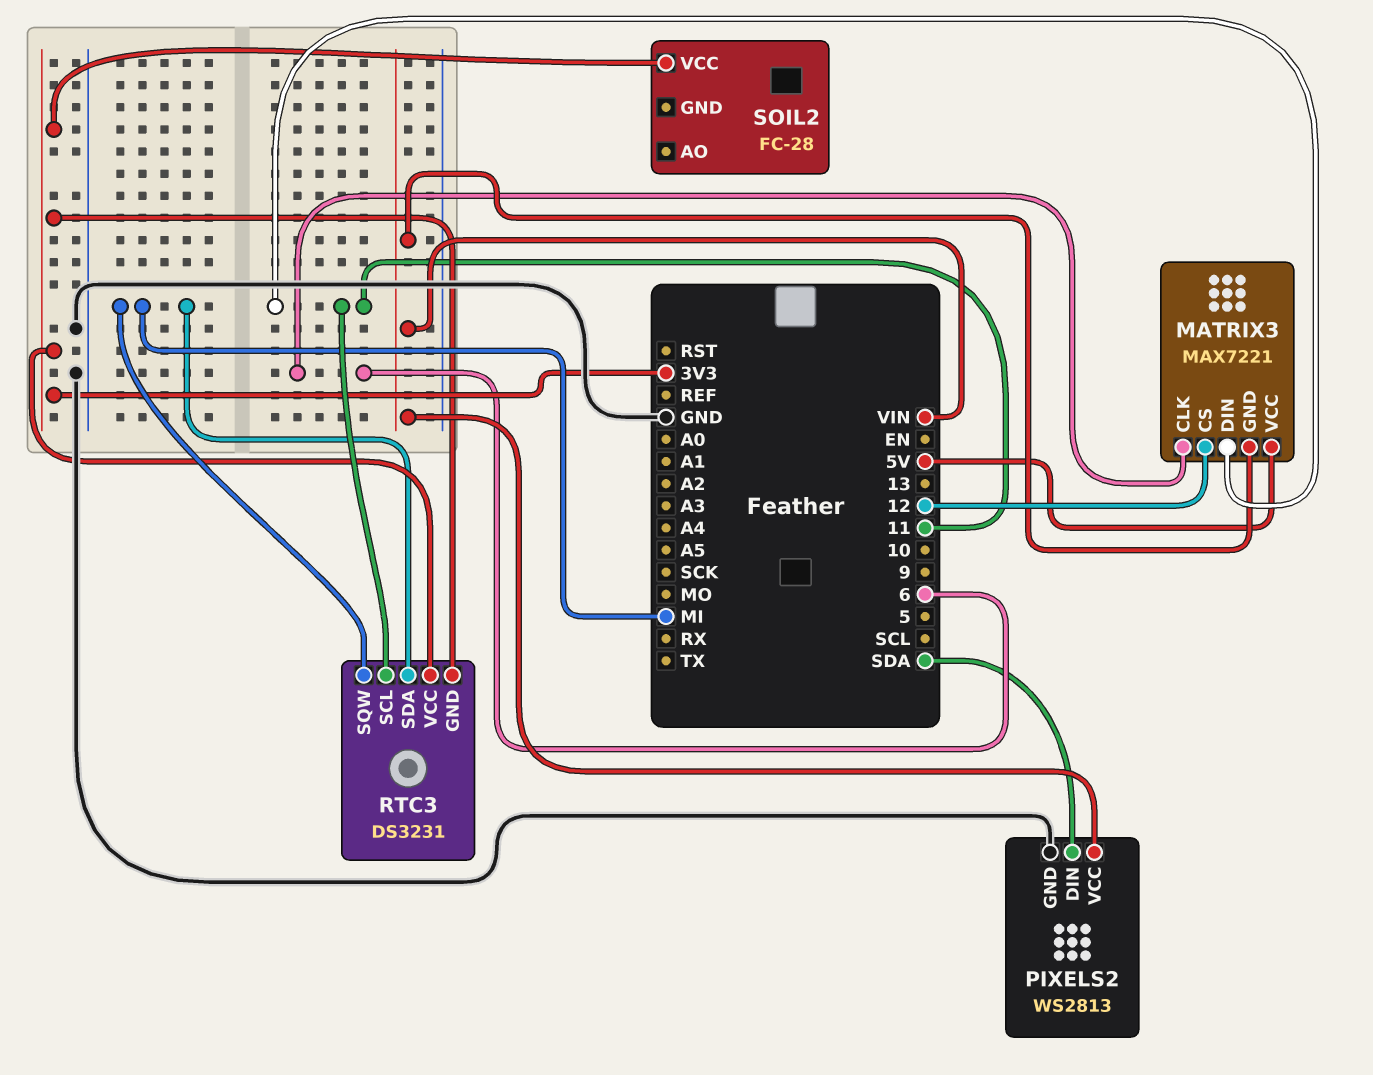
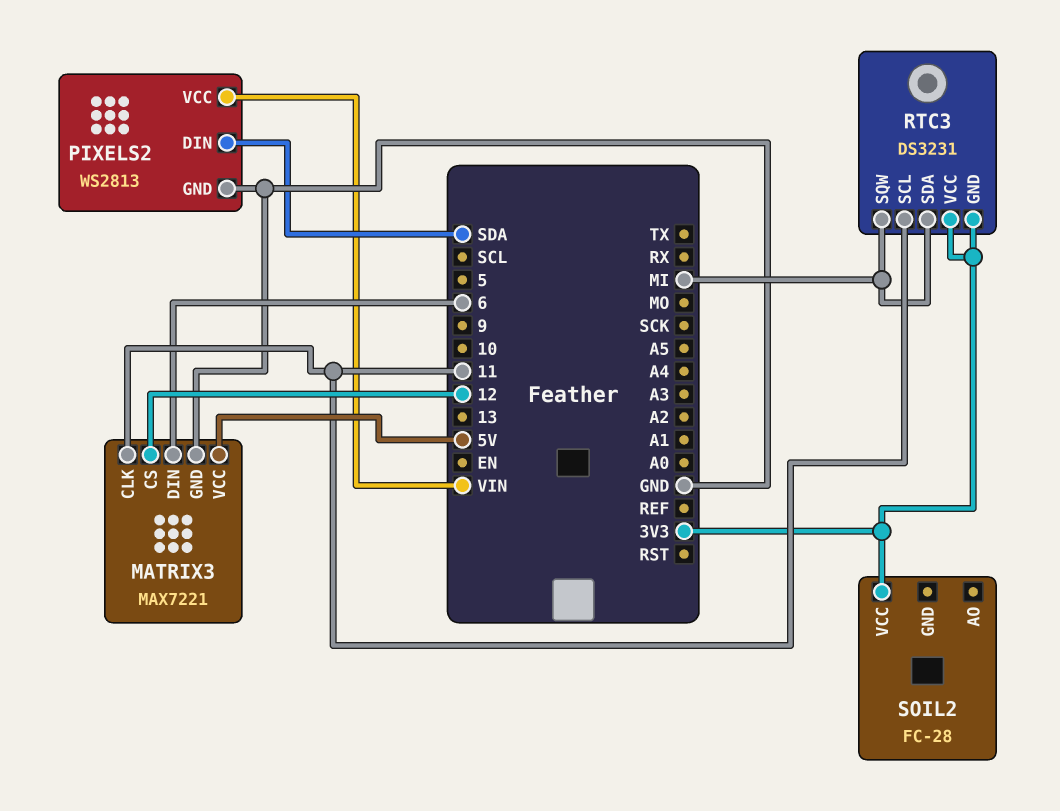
MATRIX3 pin CLK: 6 -> 11
MATRIX3 pin DIN: 11 -> 6
MATRIX3 pin GND: VIN -> GND

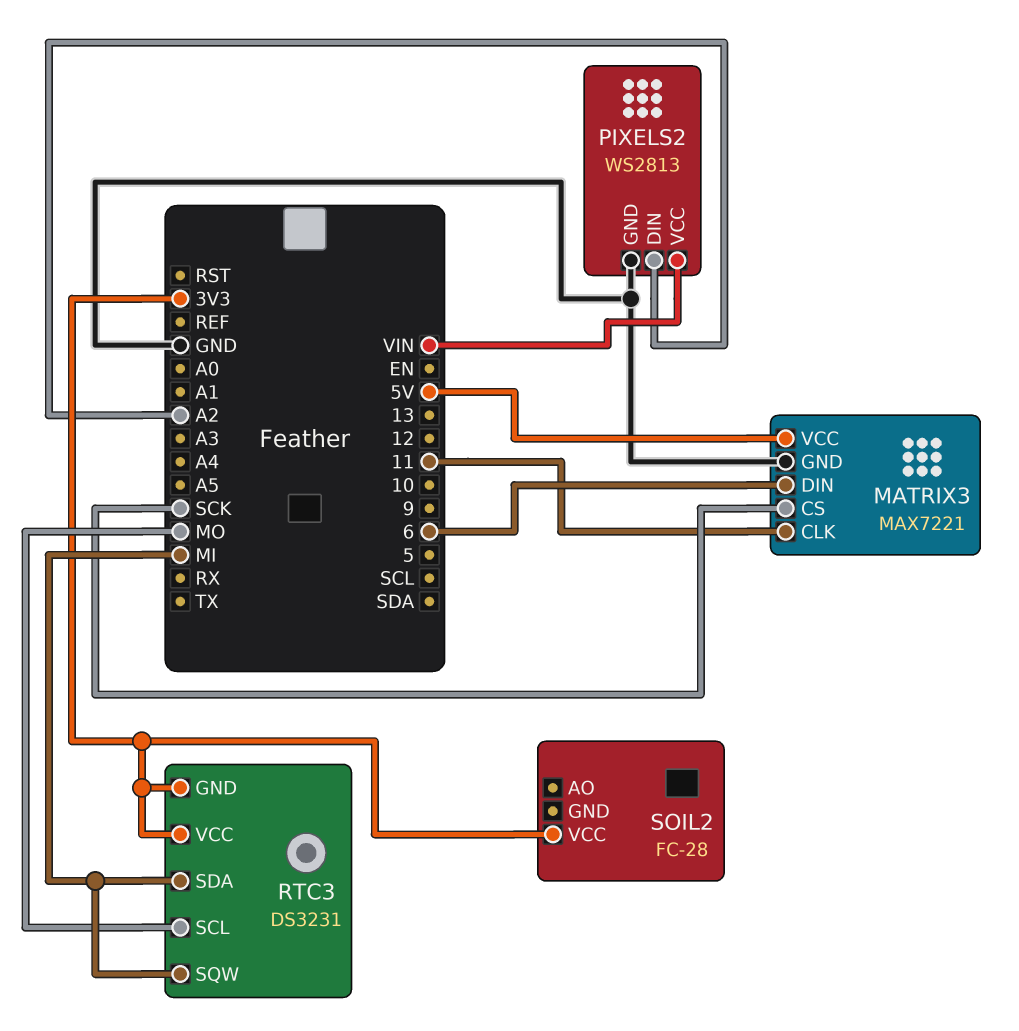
MATRIX3 pin CS: 12 -> SCK
PIXELS2 pin DIN: SDA -> A2
RTC3 pin SCL: 11 -> MO

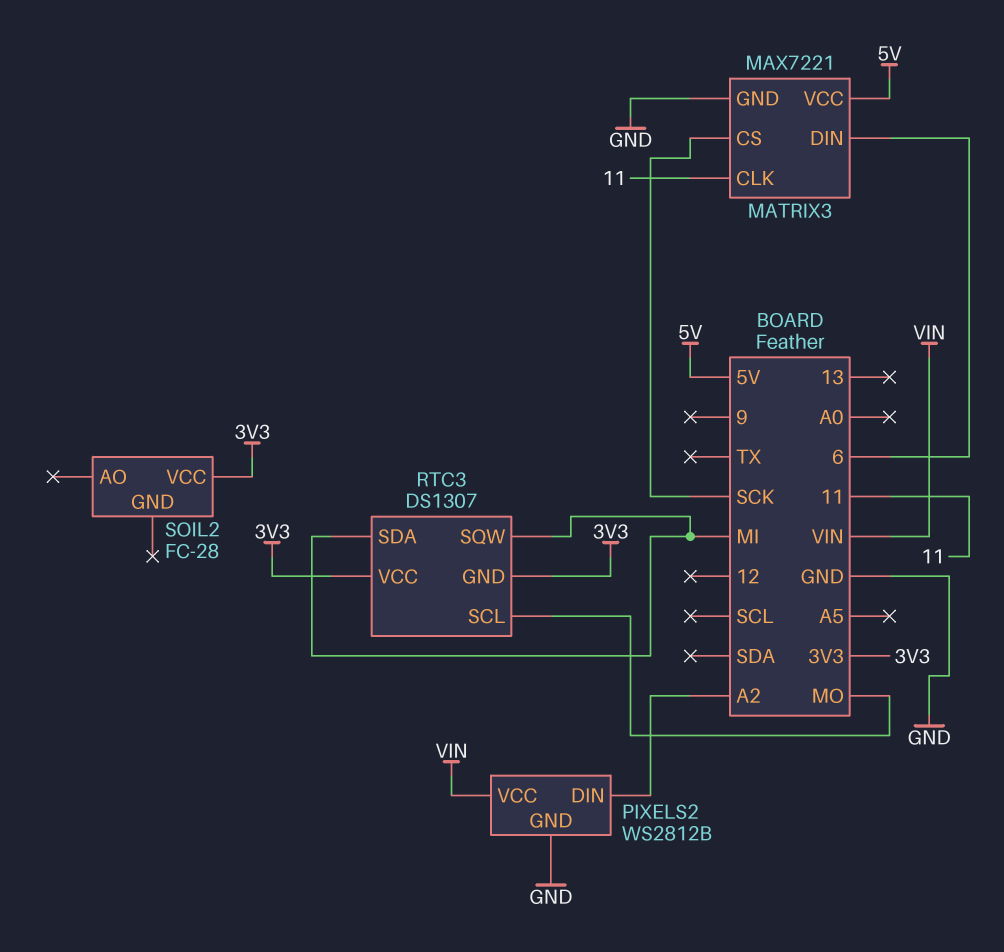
PIXELS2: WS2813 -> WS2812B
RTC3: DS3231 -> DS1307

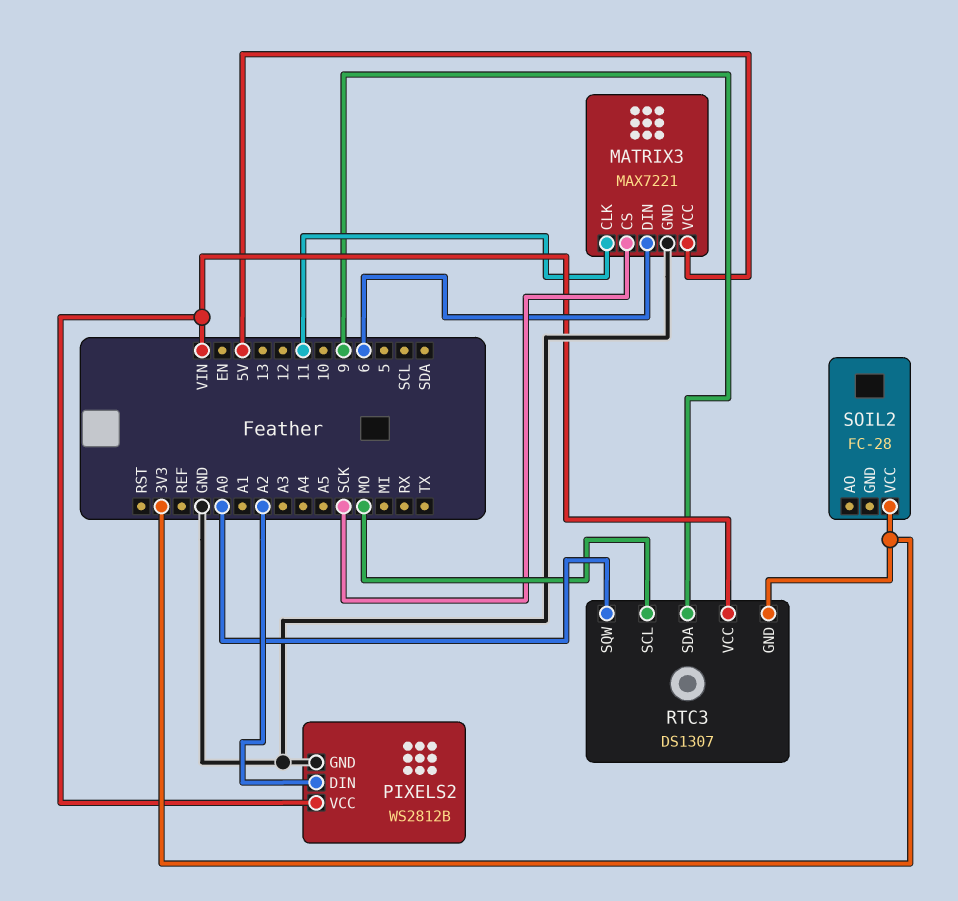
RTC3 pin SDA: MI -> 9
RTC3 pin SQW: MI -> A0
RTC3 pin VCC: 3V3 -> VIN

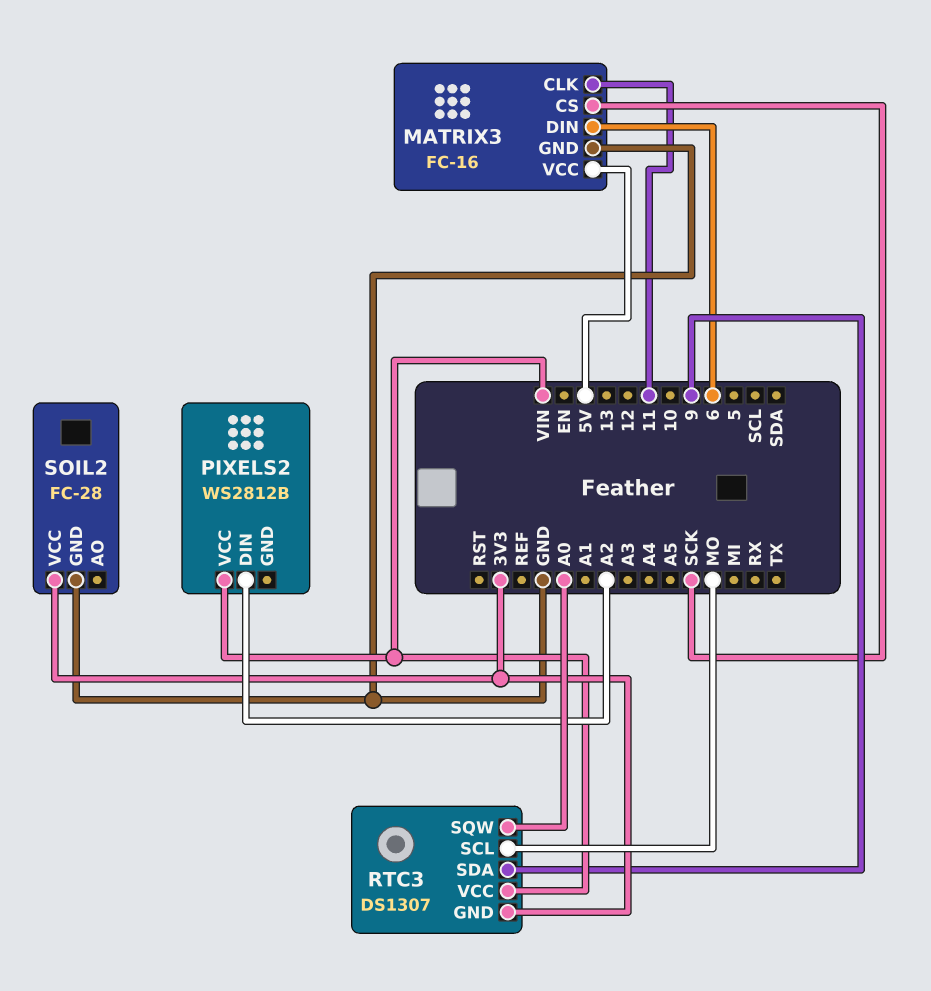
MATRIX3: MAX7221 -> FC-16
PIXELS2 pin GND: GND -> none
SOIL2 pin GND: none -> GND

